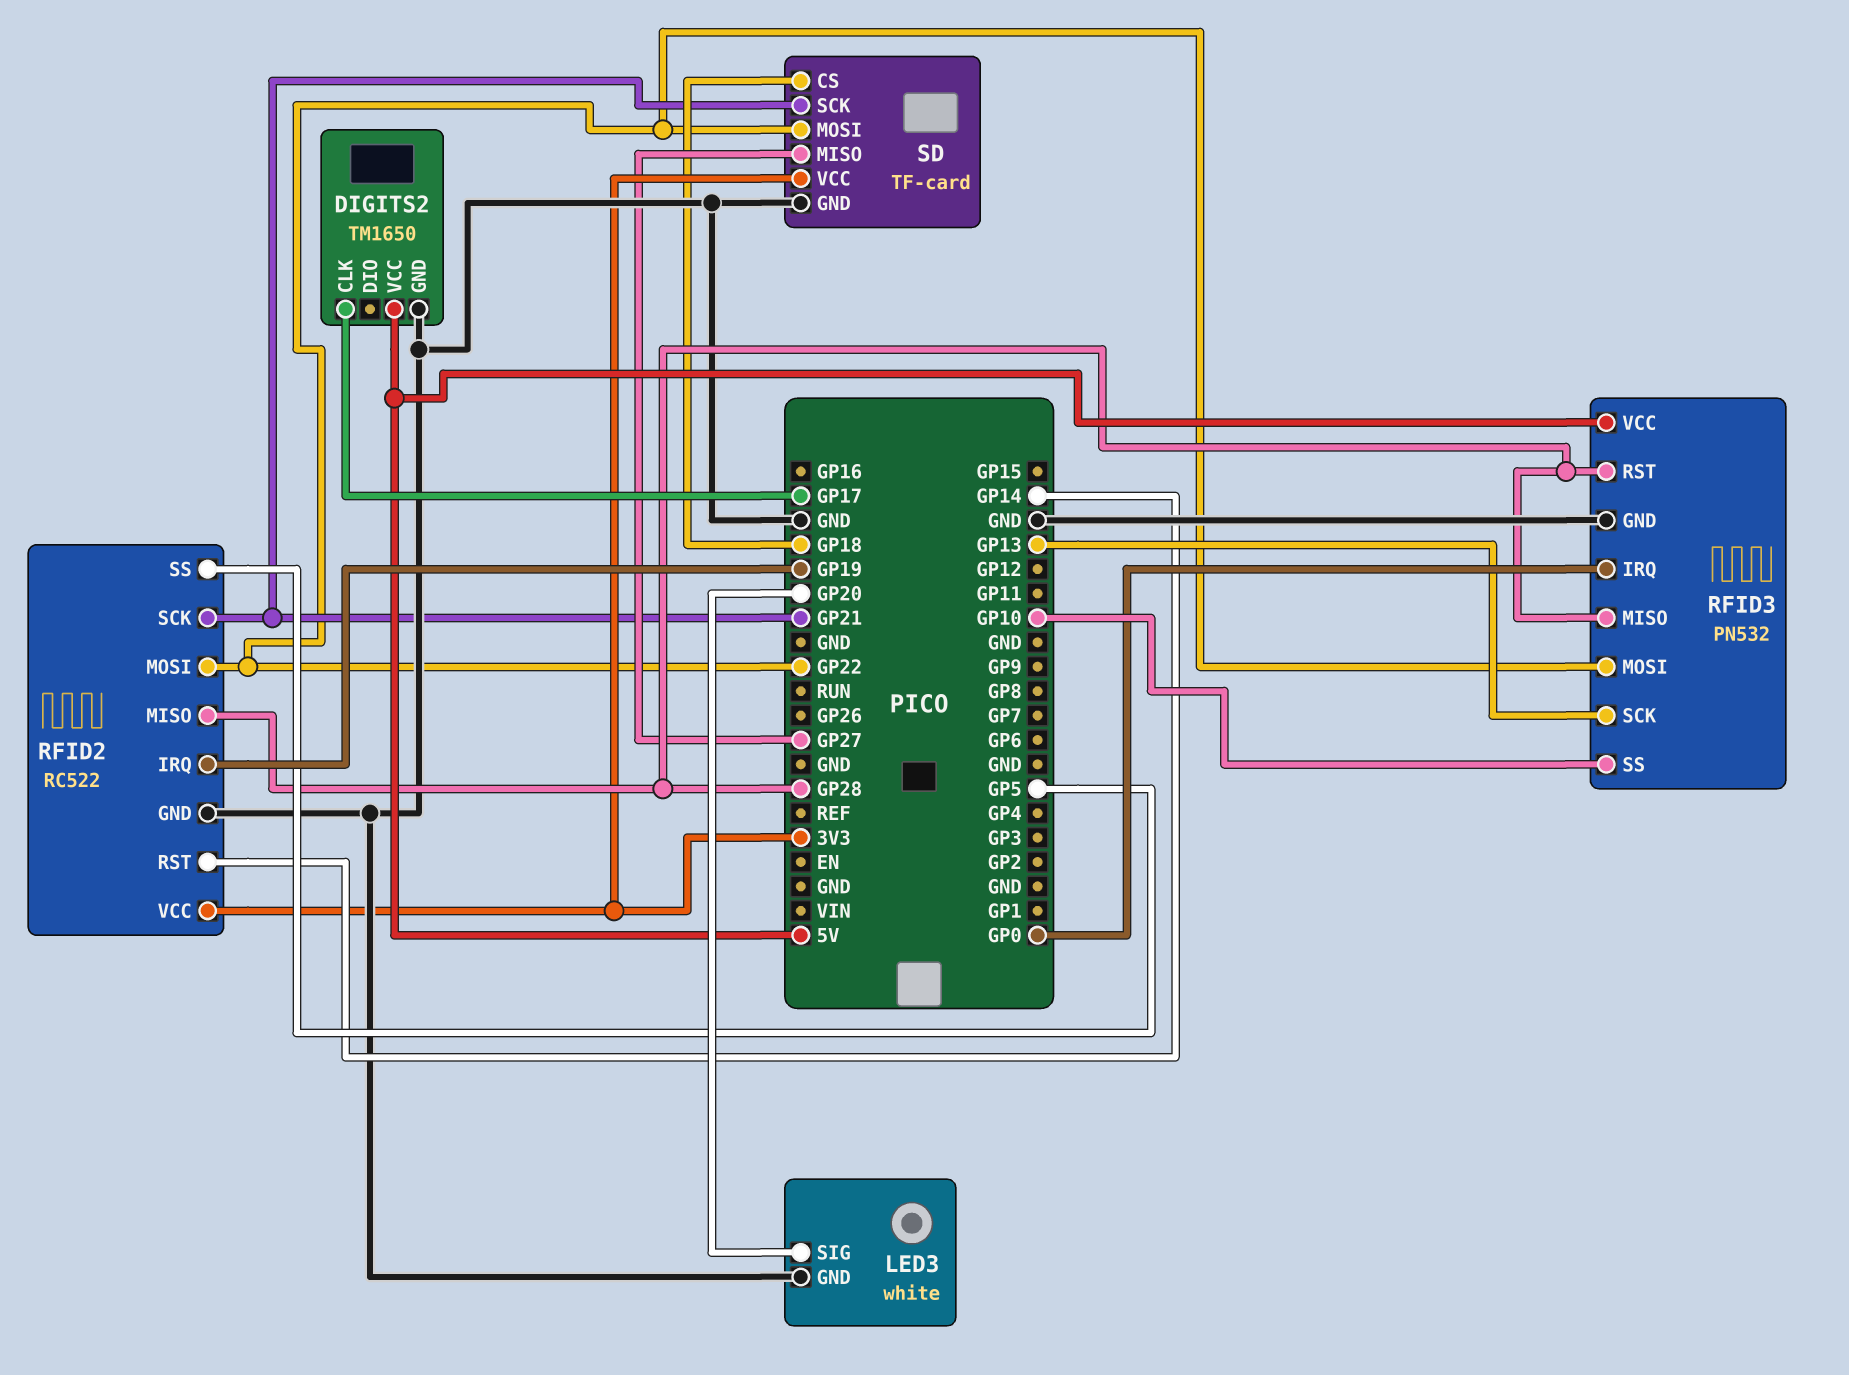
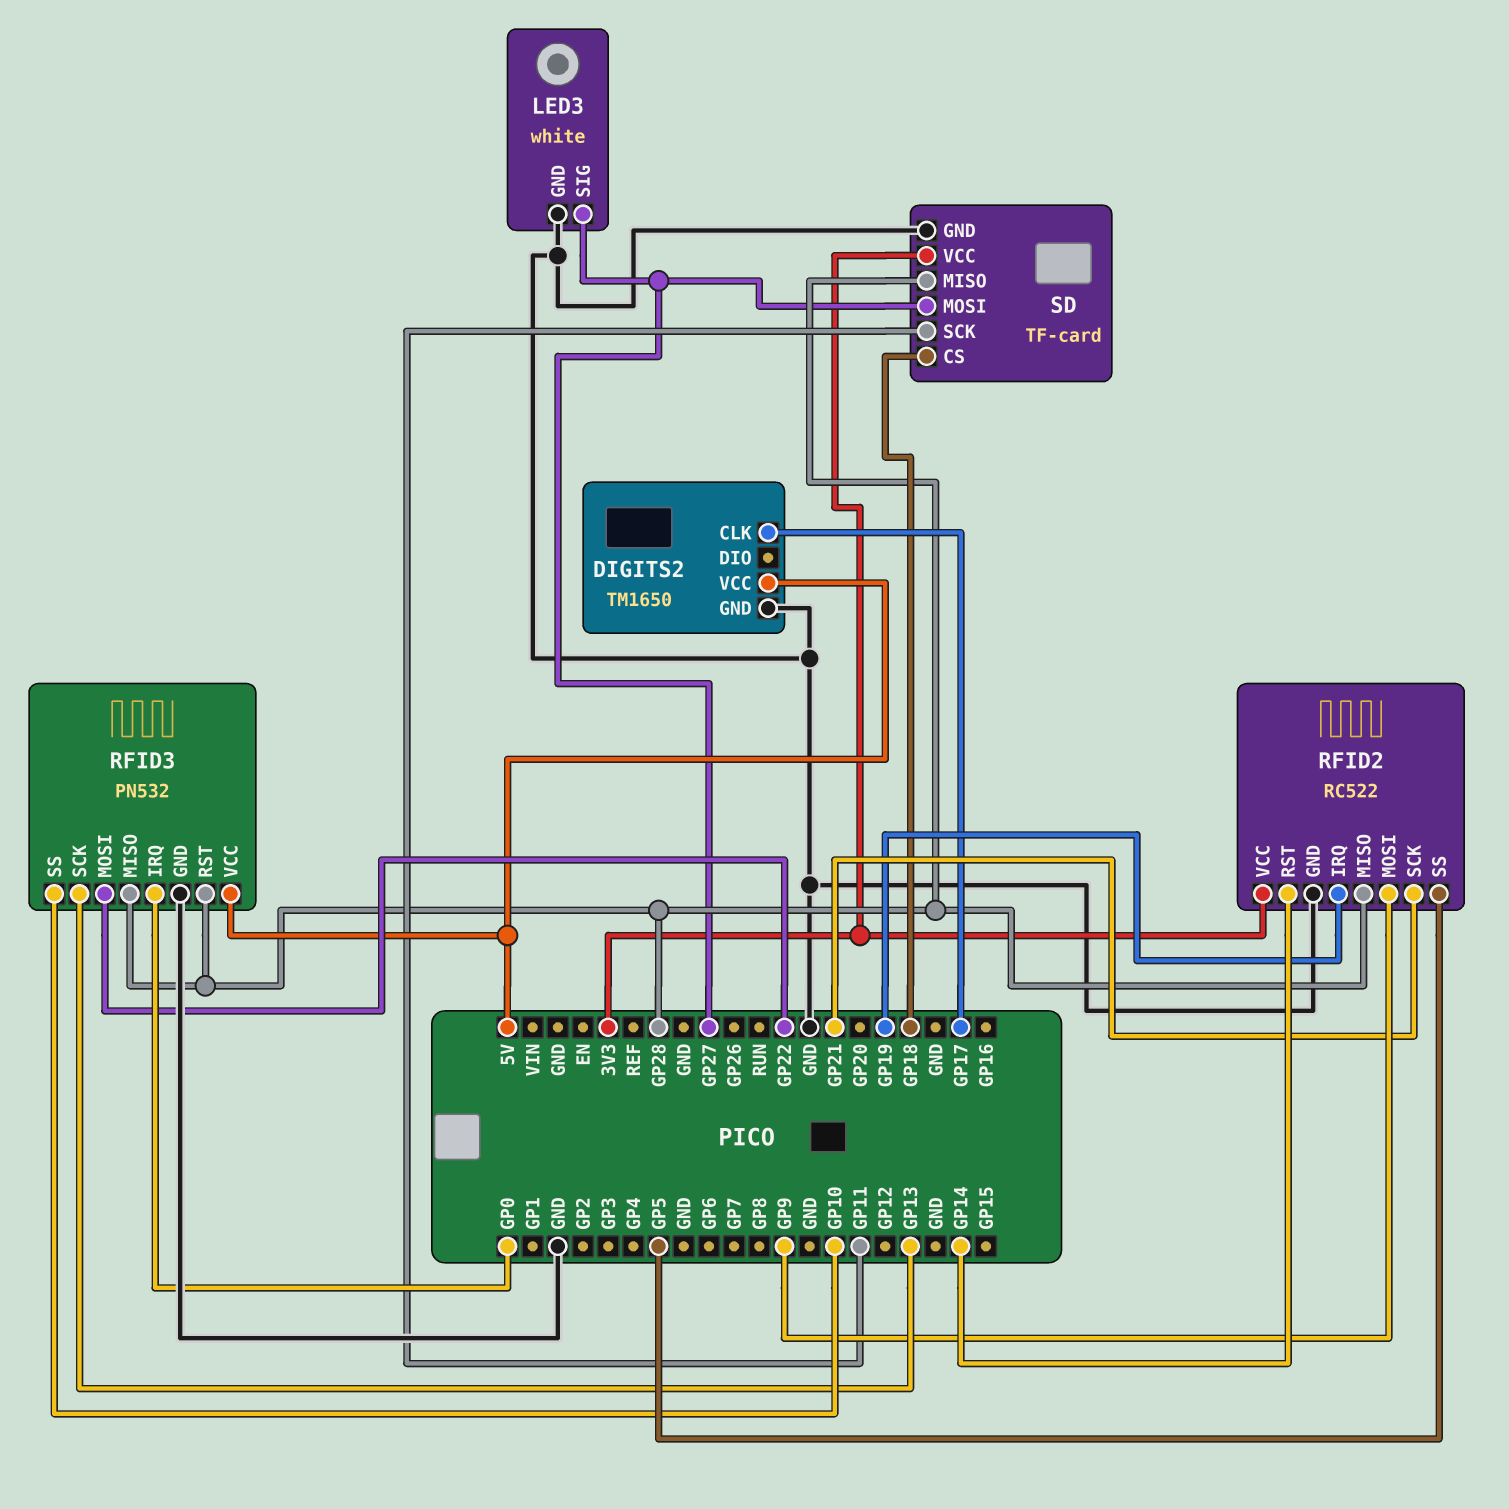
LED3 pin SIG: GP20 -> GP27
RFID2 pin MOSI: GP22 -> GP9
SD pin MISO: GP27 -> GP28
SD pin MOSI: GP22 -> GP27
SD pin SCK: GP21 -> GP11

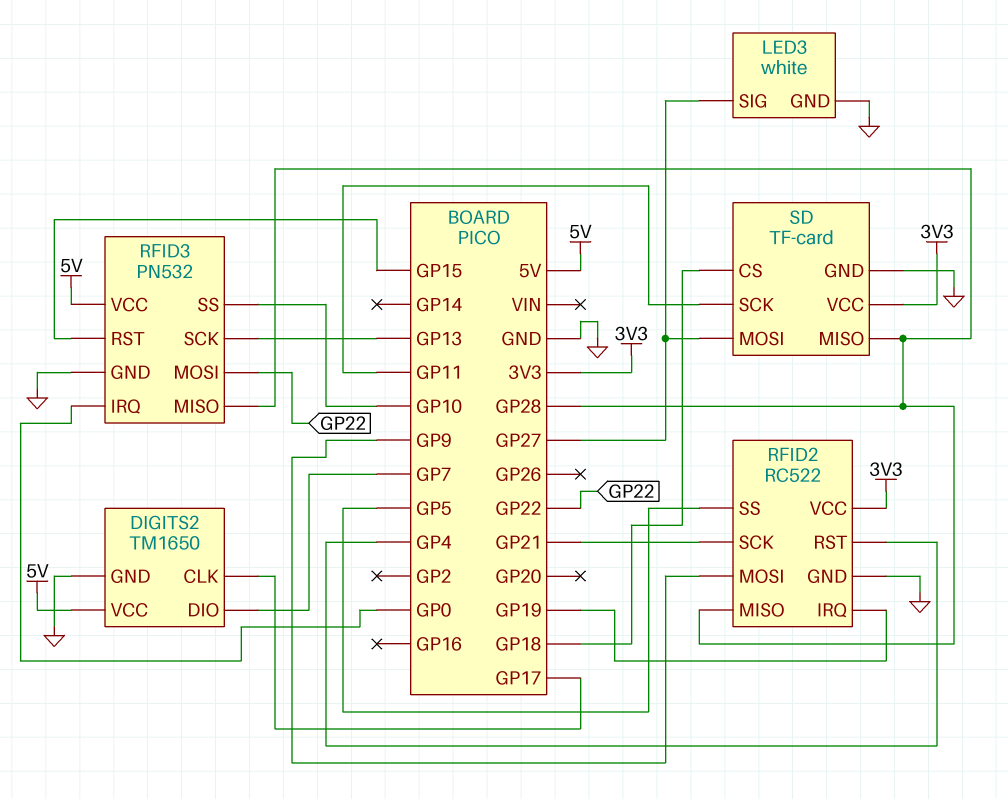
DIGITS2 pin DIO: none -> GP7
RFID2 pin RST: GP14 -> GP4
RFID3 pin RST: GP28 -> GP15

